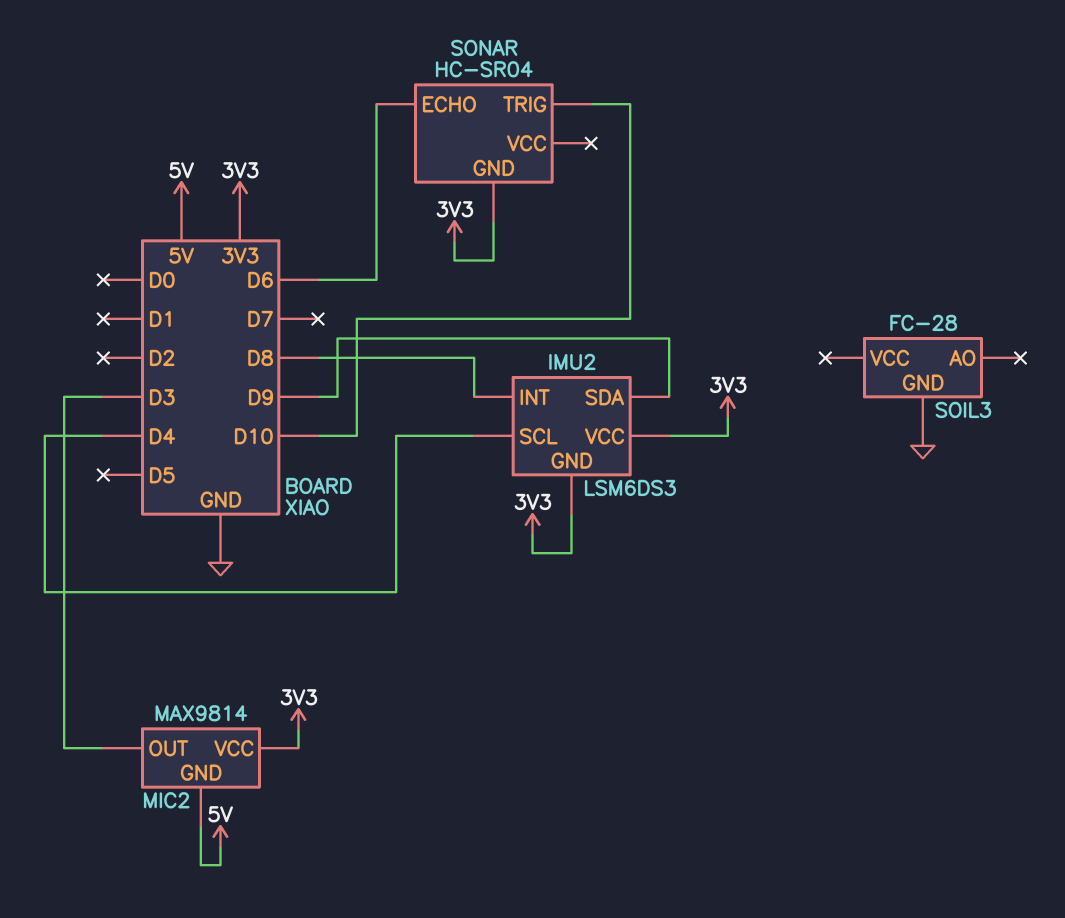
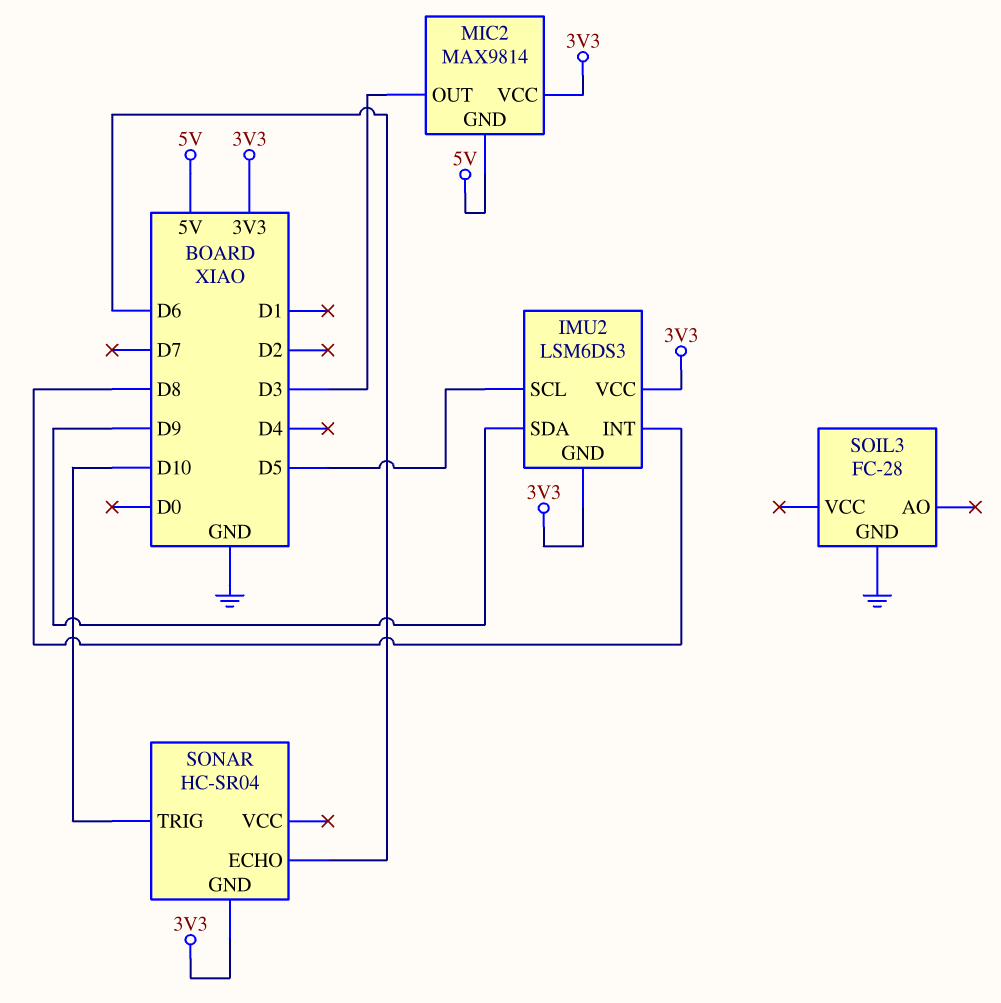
IMU2 pin SCL: D4 -> D5

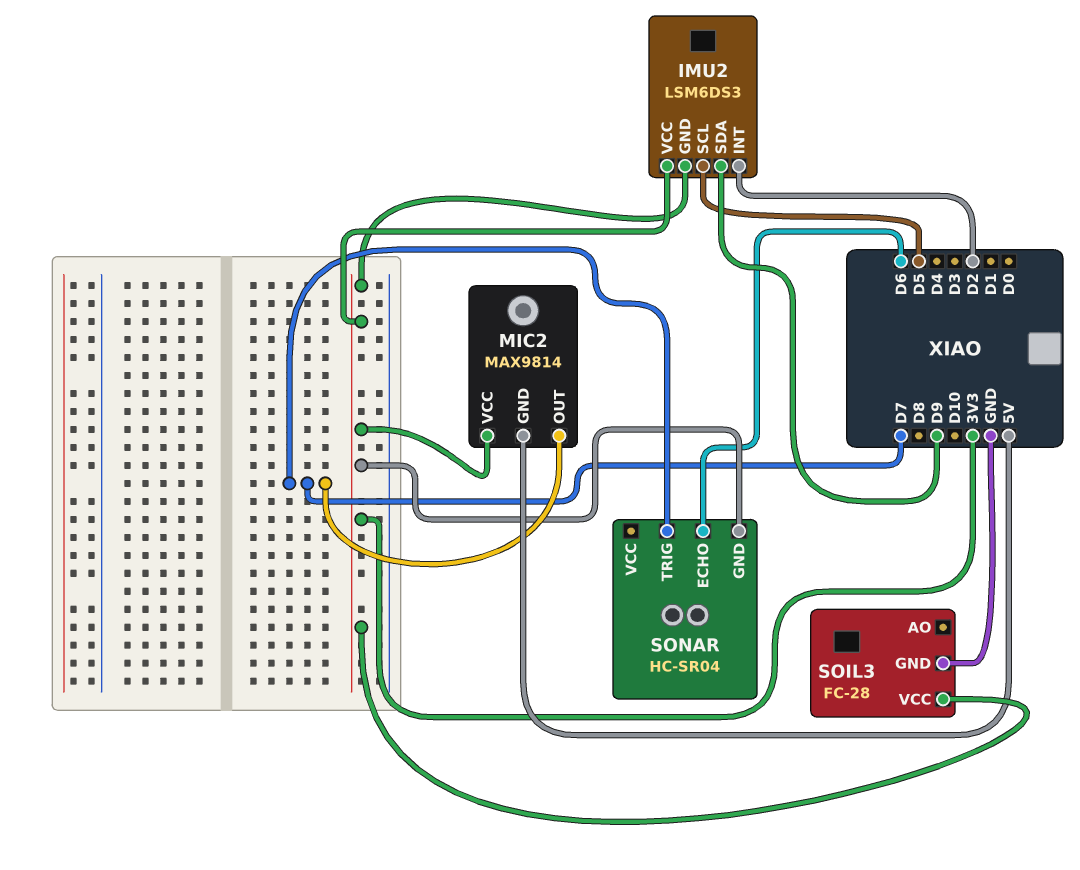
IMU2 pin INT: D8 -> D2
MIC2 pin OUT: D3 -> D7
SOIL3 pin VCC: none -> 3V3
SONAR pin TRIG: D10 -> D7

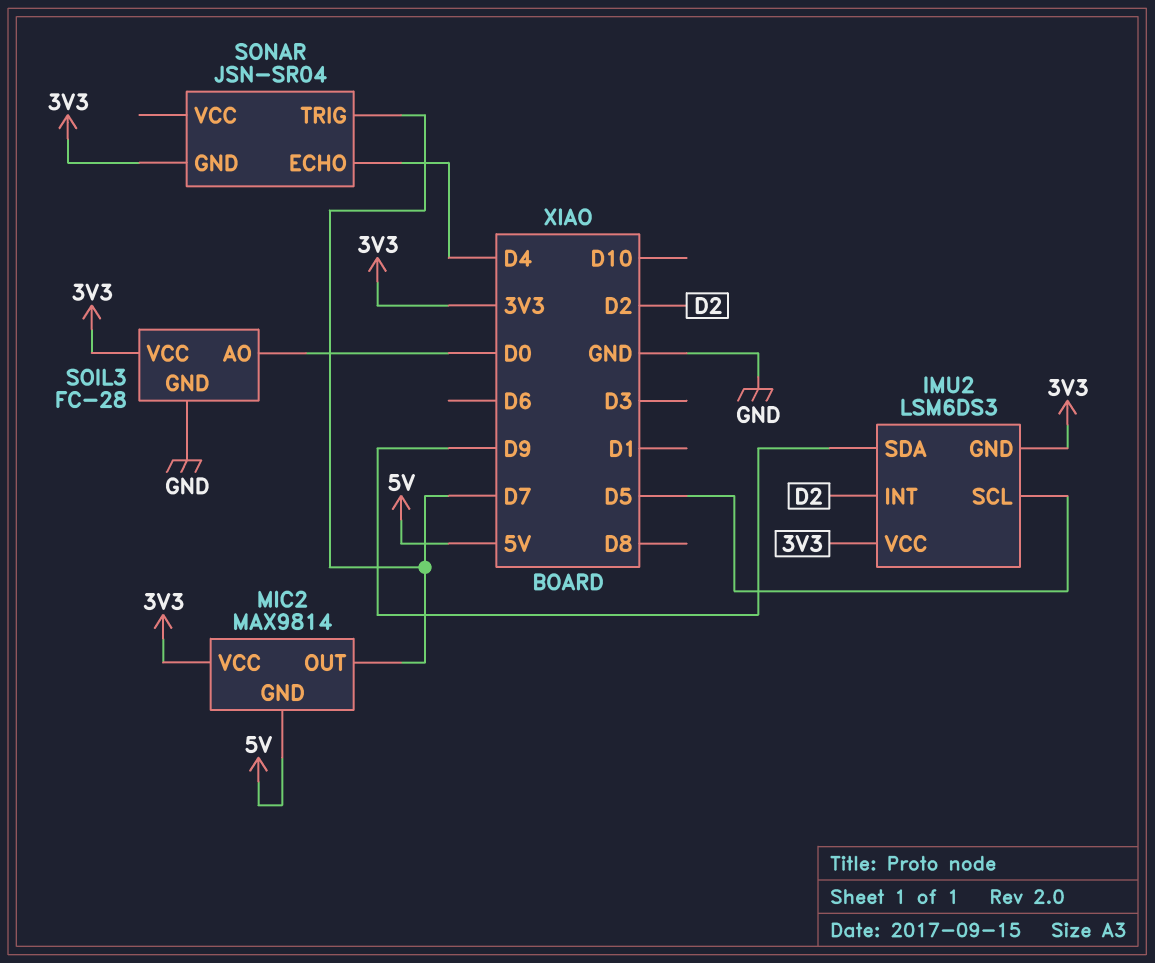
SOIL3 pin AO: none -> D0
SONAR: HC-SR04 -> JSN-SR04
SONAR pin ECHO: D6 -> D4

